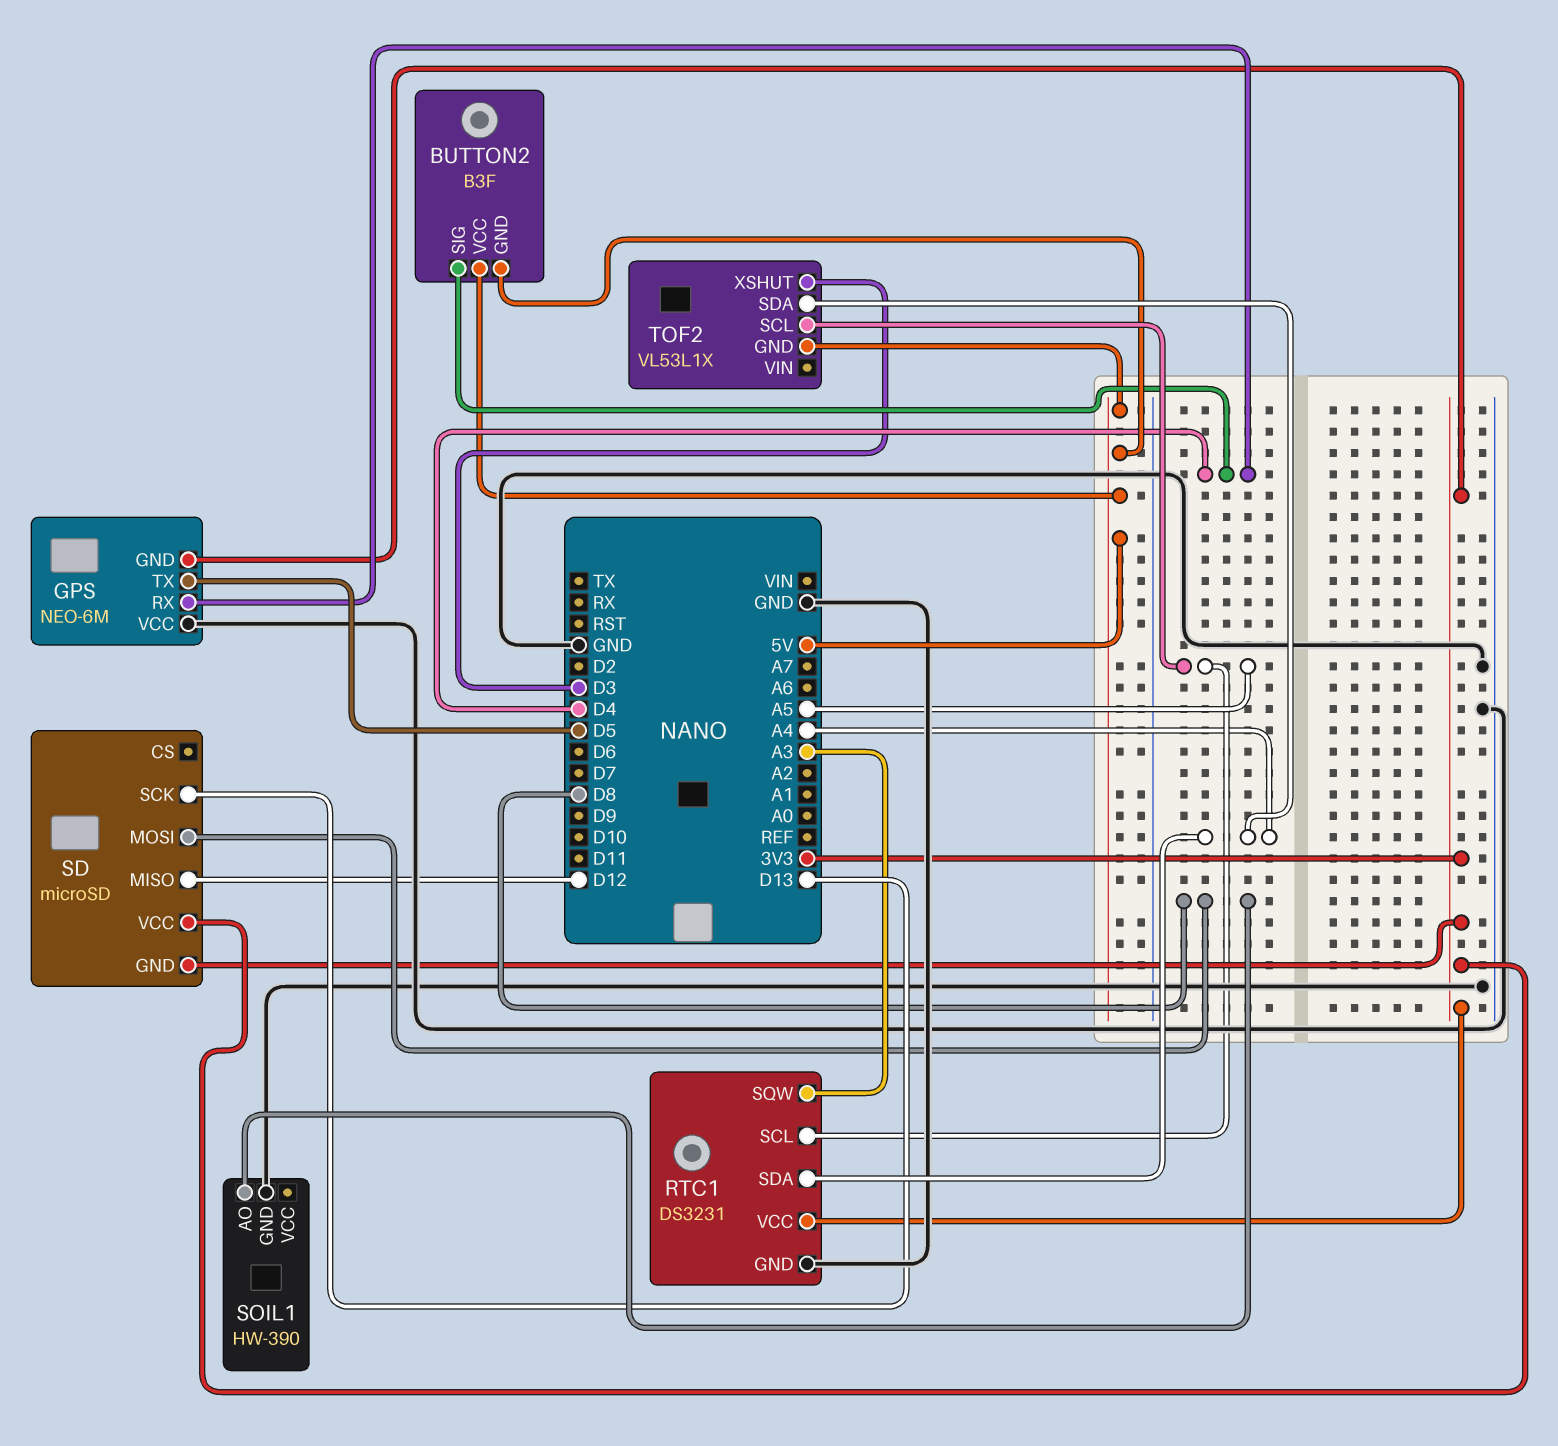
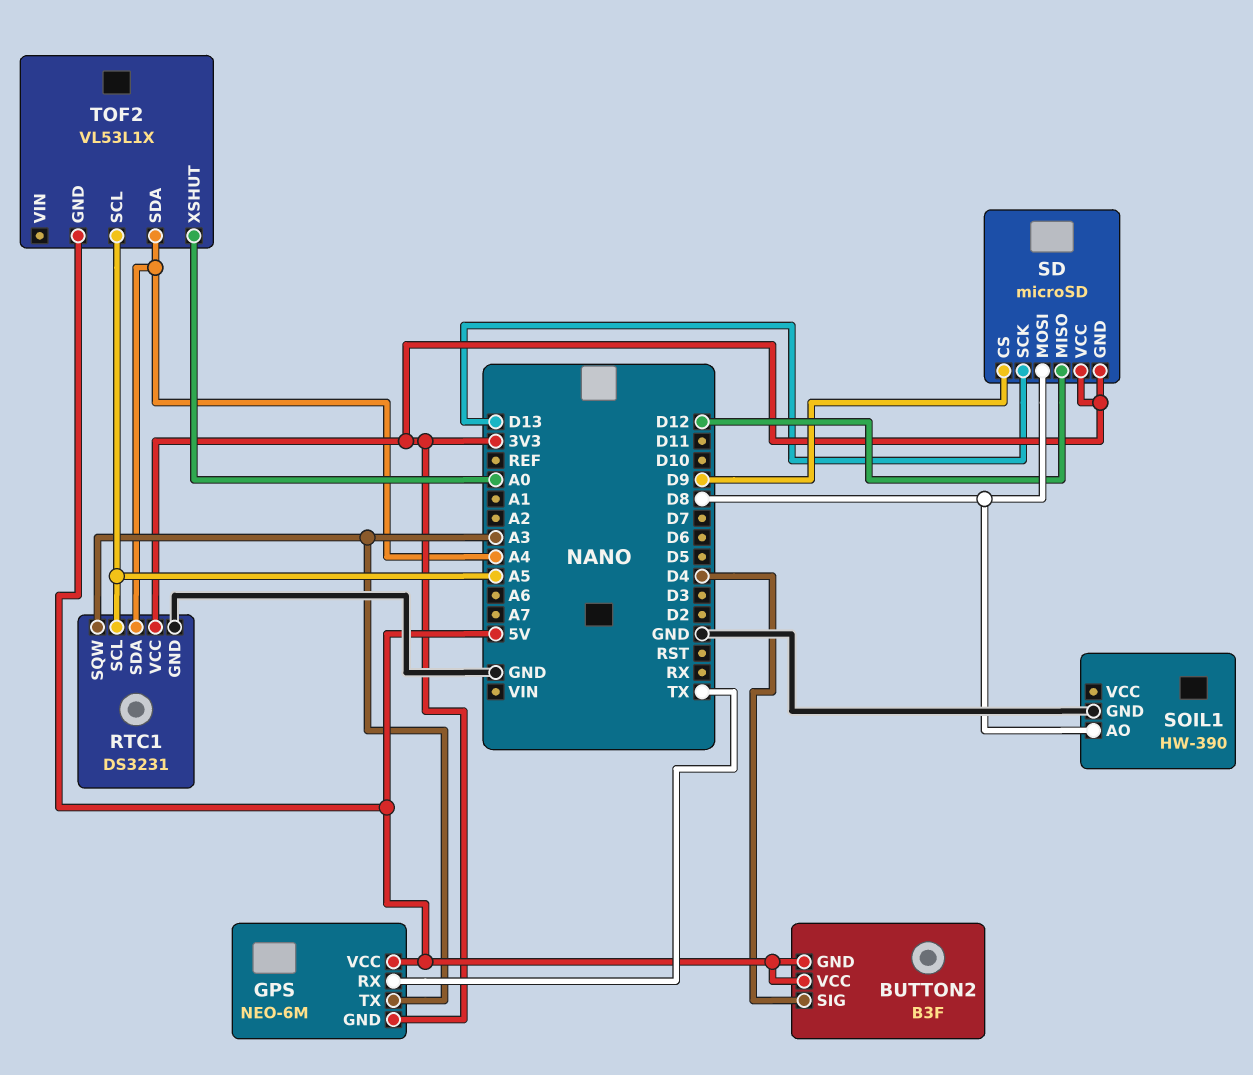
GPS pin RX: D4 -> TX
GPS pin TX: D5 -> A3
GPS pin VCC: GND -> 5V
SD pin CS: none -> D9
TOF2 pin XSHUT: D3 -> A0

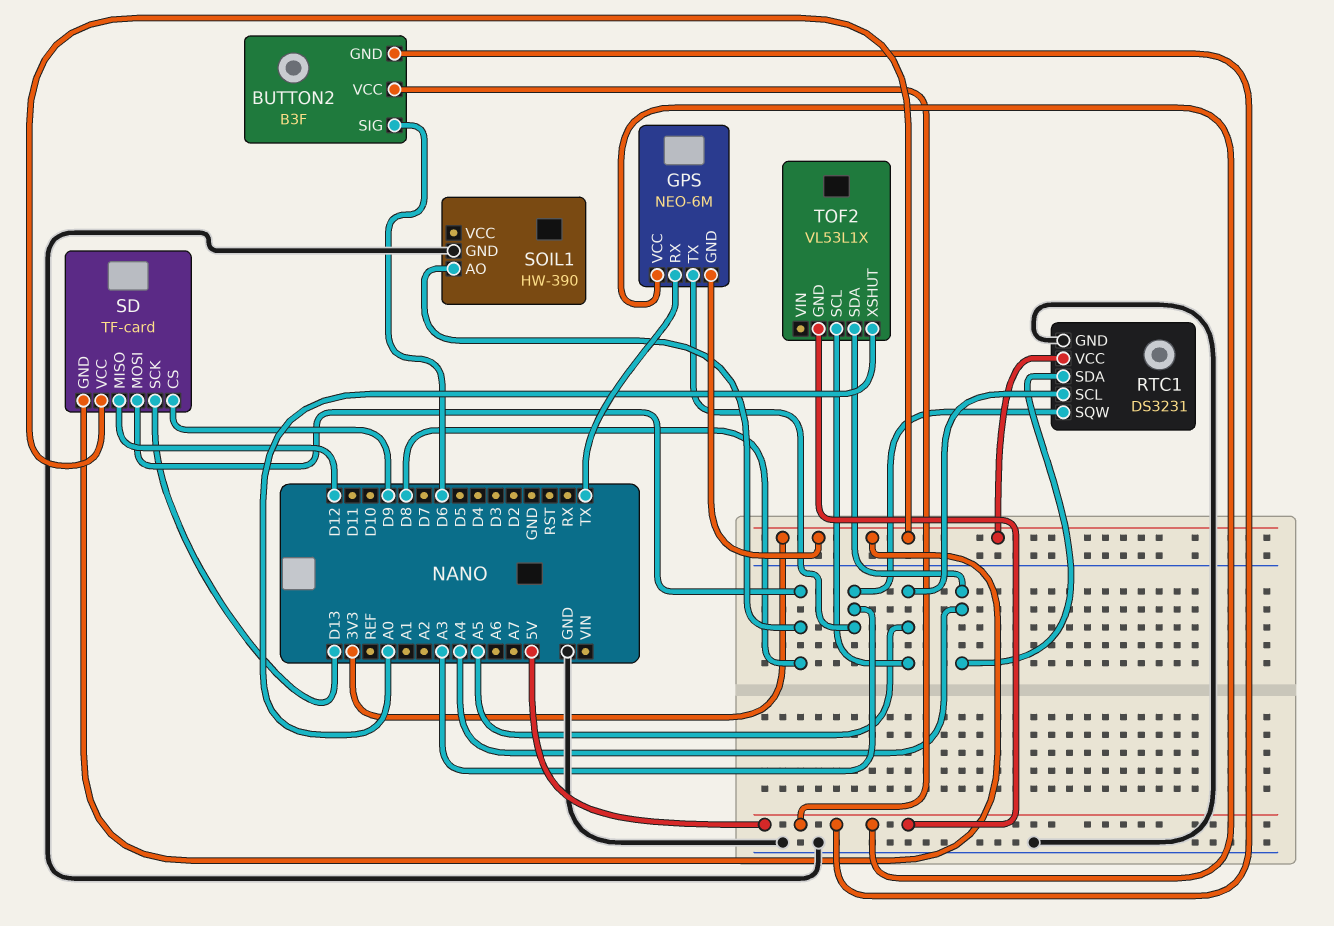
BUTTON2 pin SIG: D4 -> D6
SD: microSD -> TF-card

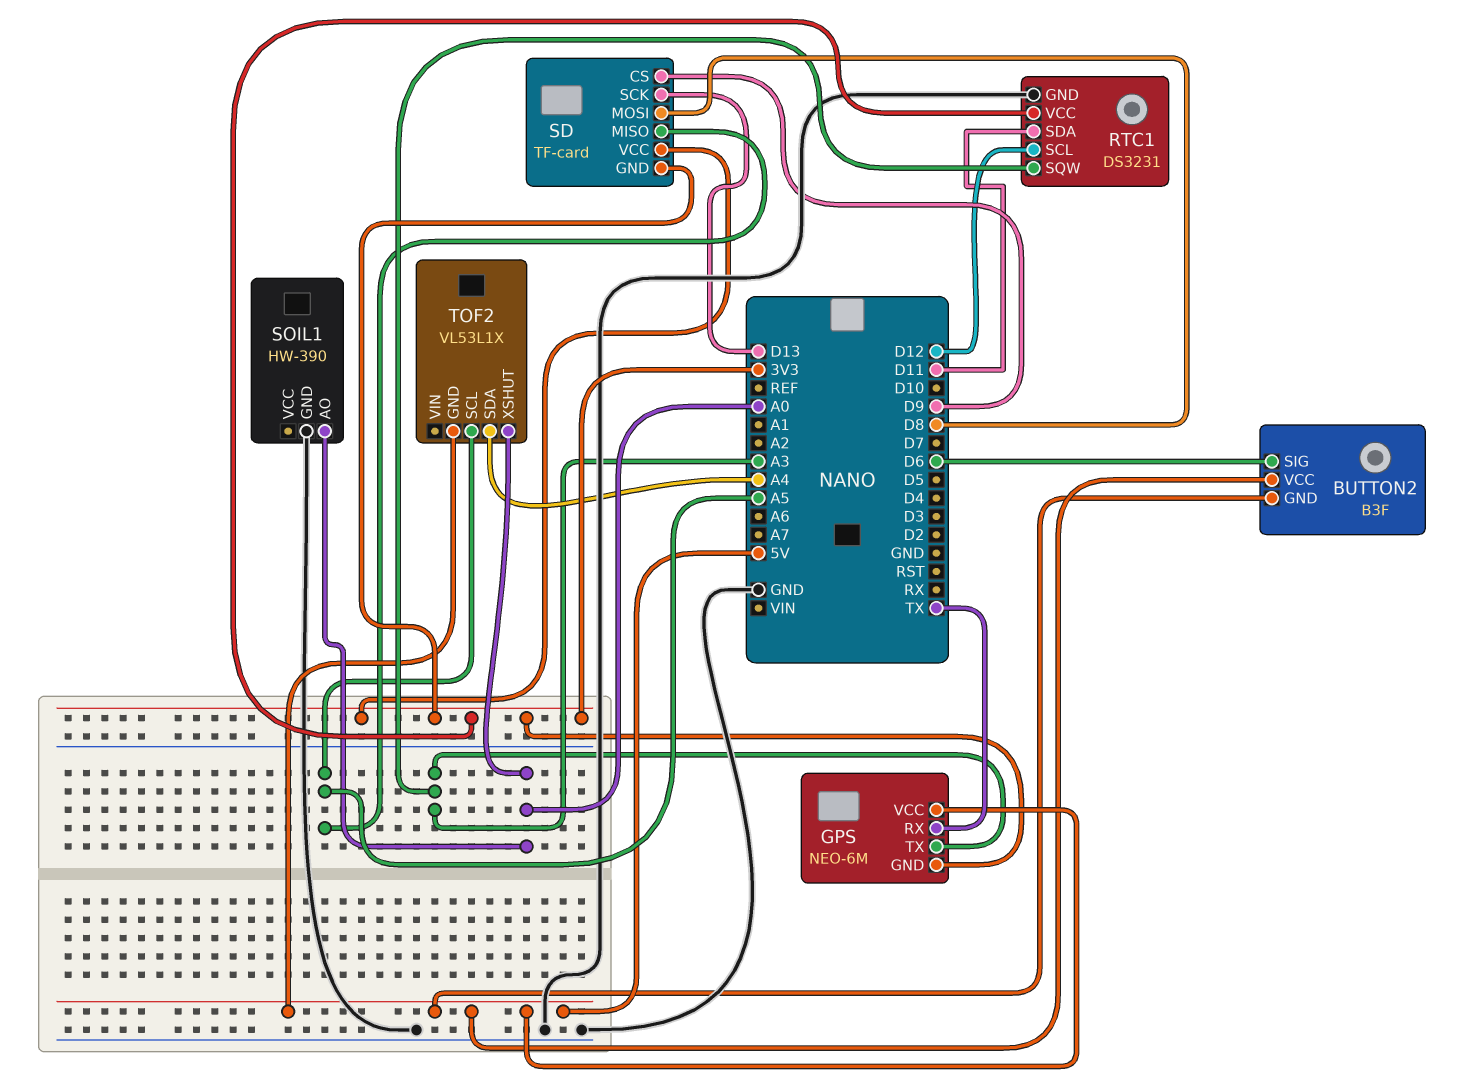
RTC1 pin SCL: A5 -> D12
RTC1 pin SDA: A4 -> D11
SD pin MISO: D12 -> A5
SOIL1 pin AO: D8 -> A0

